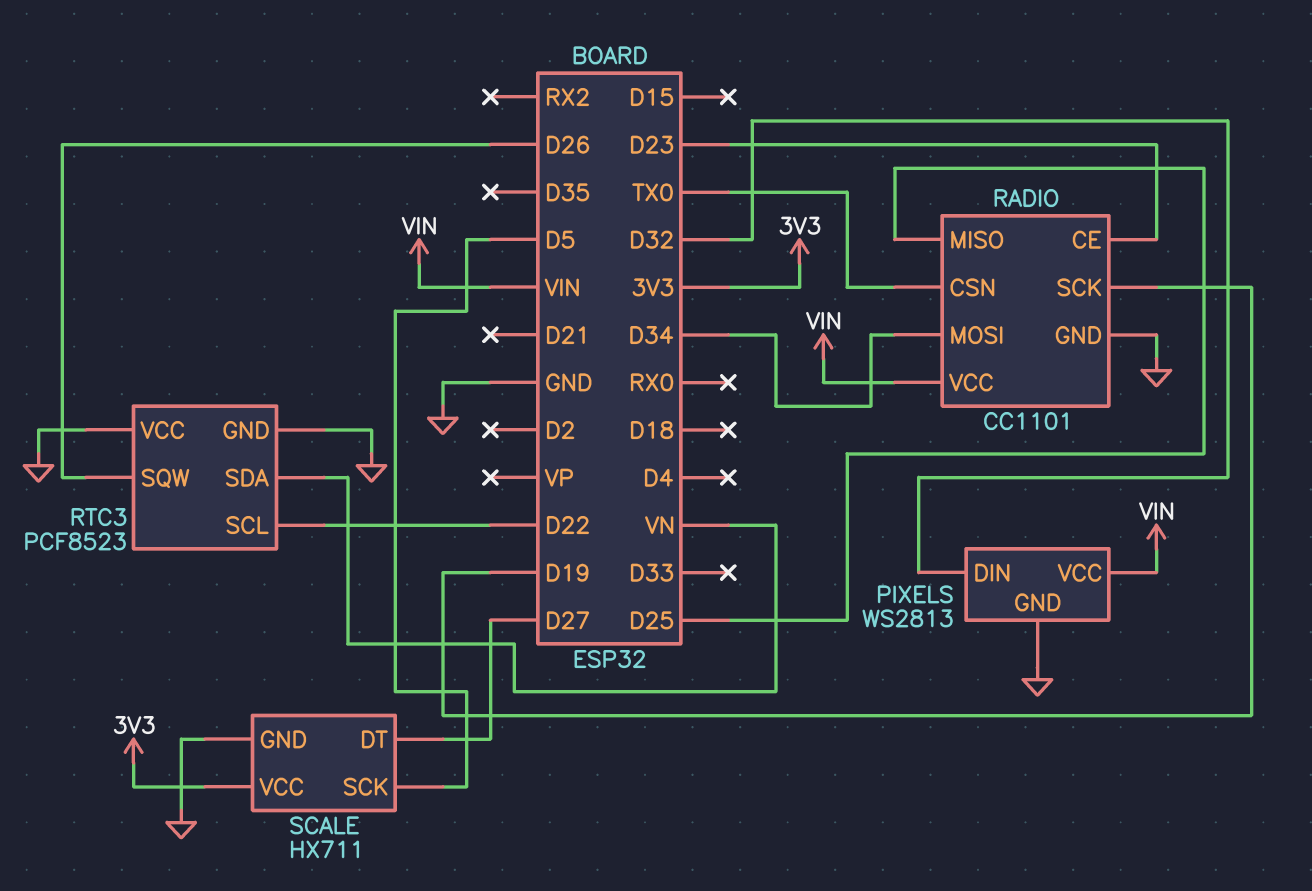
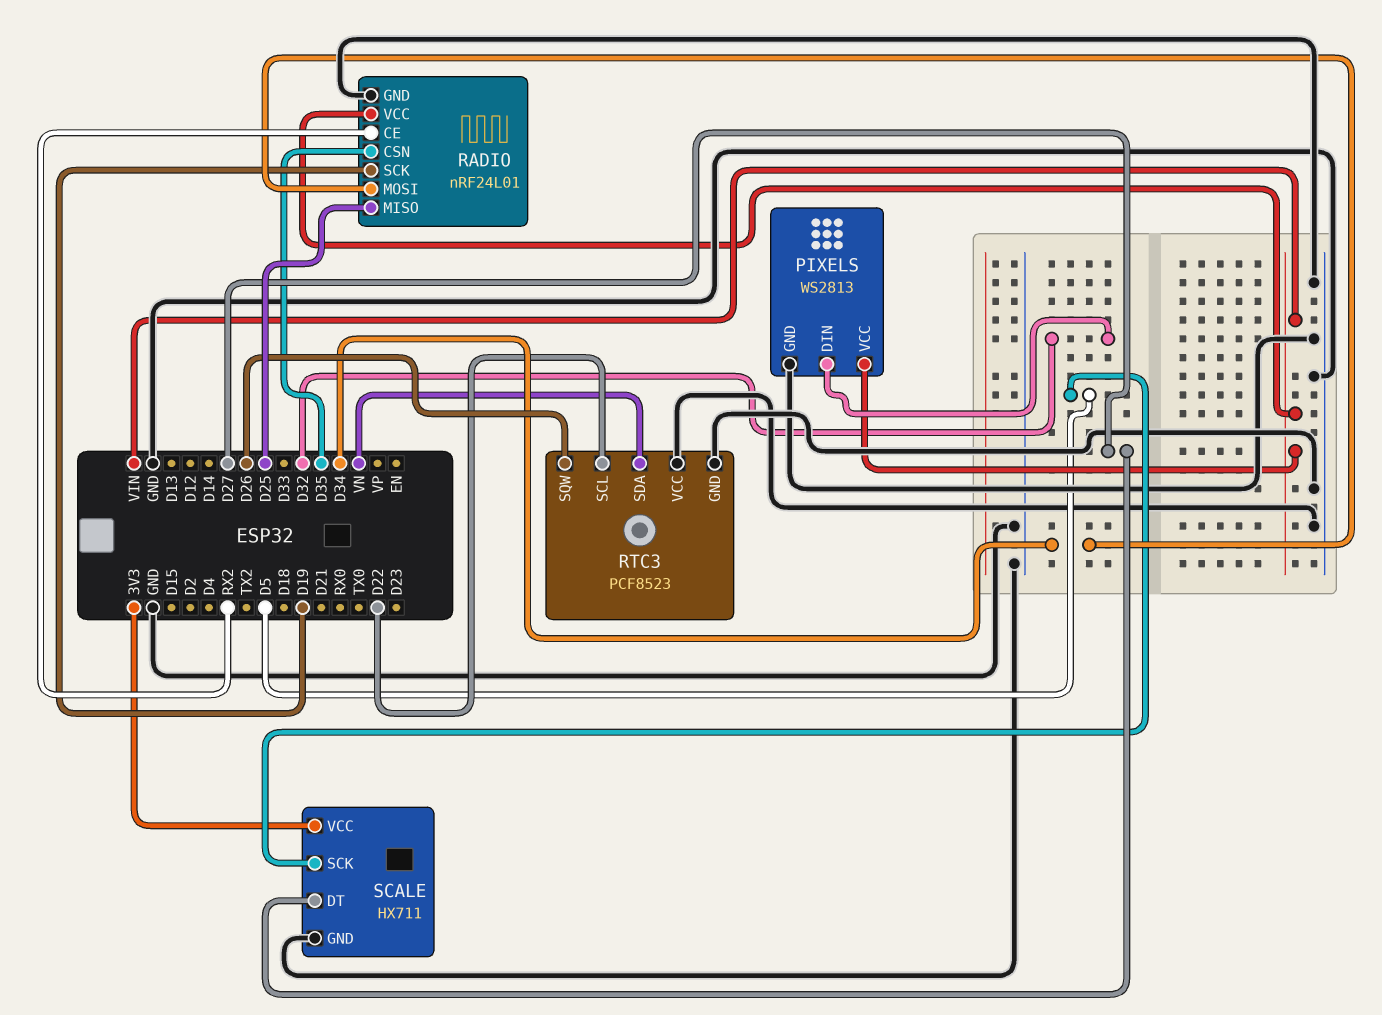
RADIO: CC1101 -> nRF24L01
RADIO pin CE: D23 -> RX2
RADIO pin CSN: TX0 -> D35

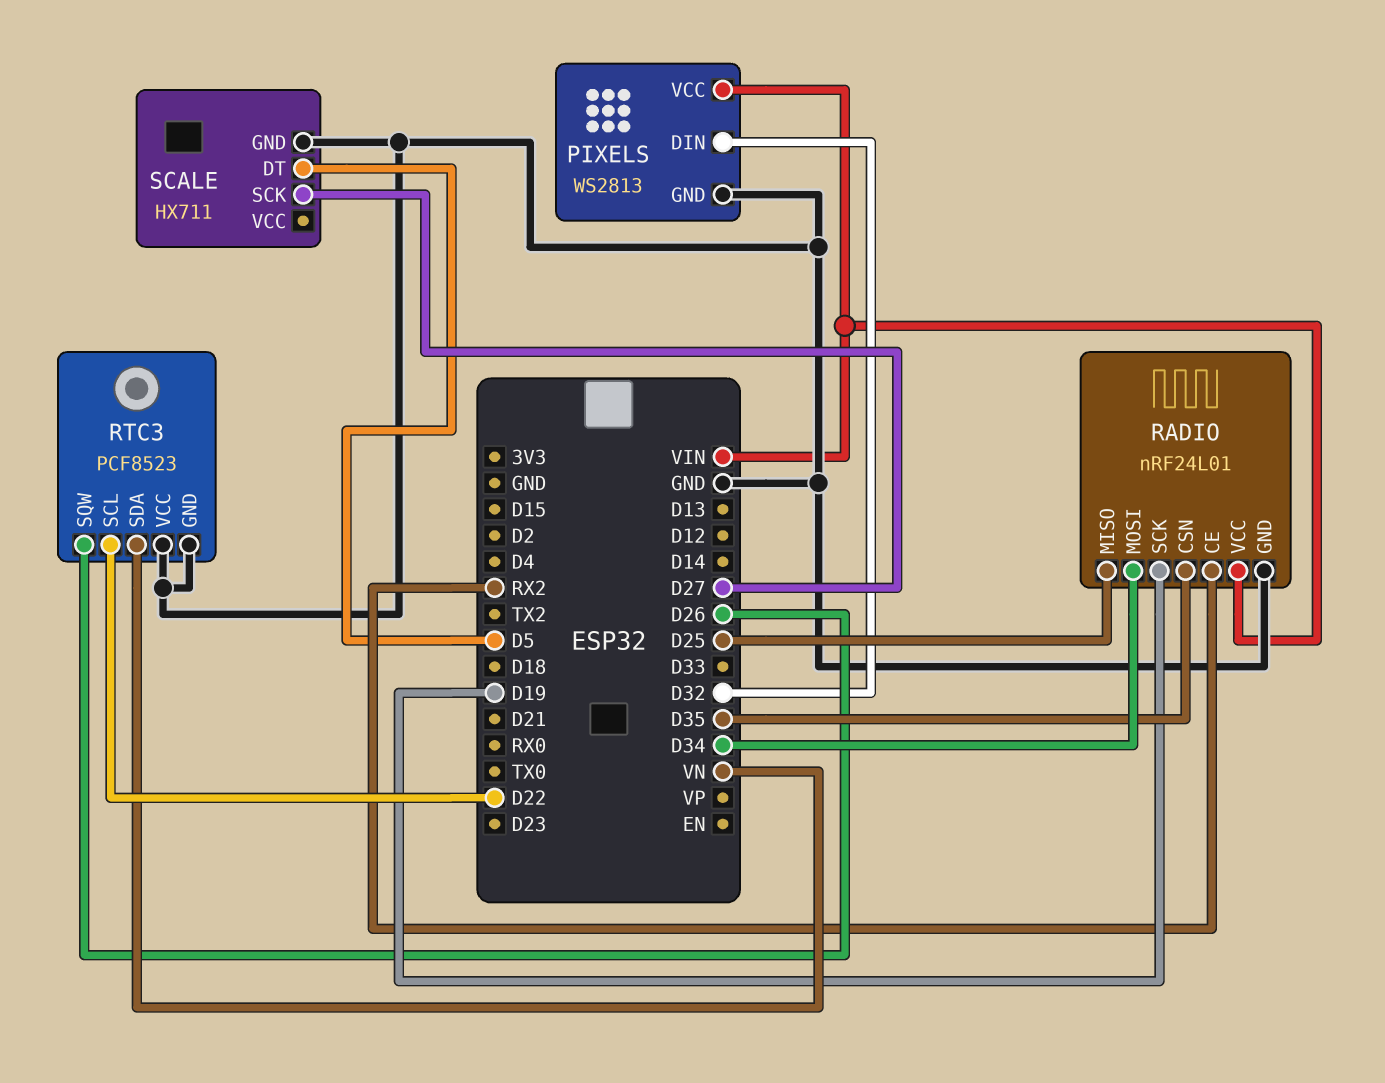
SCALE pin DT: D27 -> D5
SCALE pin SCK: D5 -> D27
SCALE pin VCC: 3V3 -> none

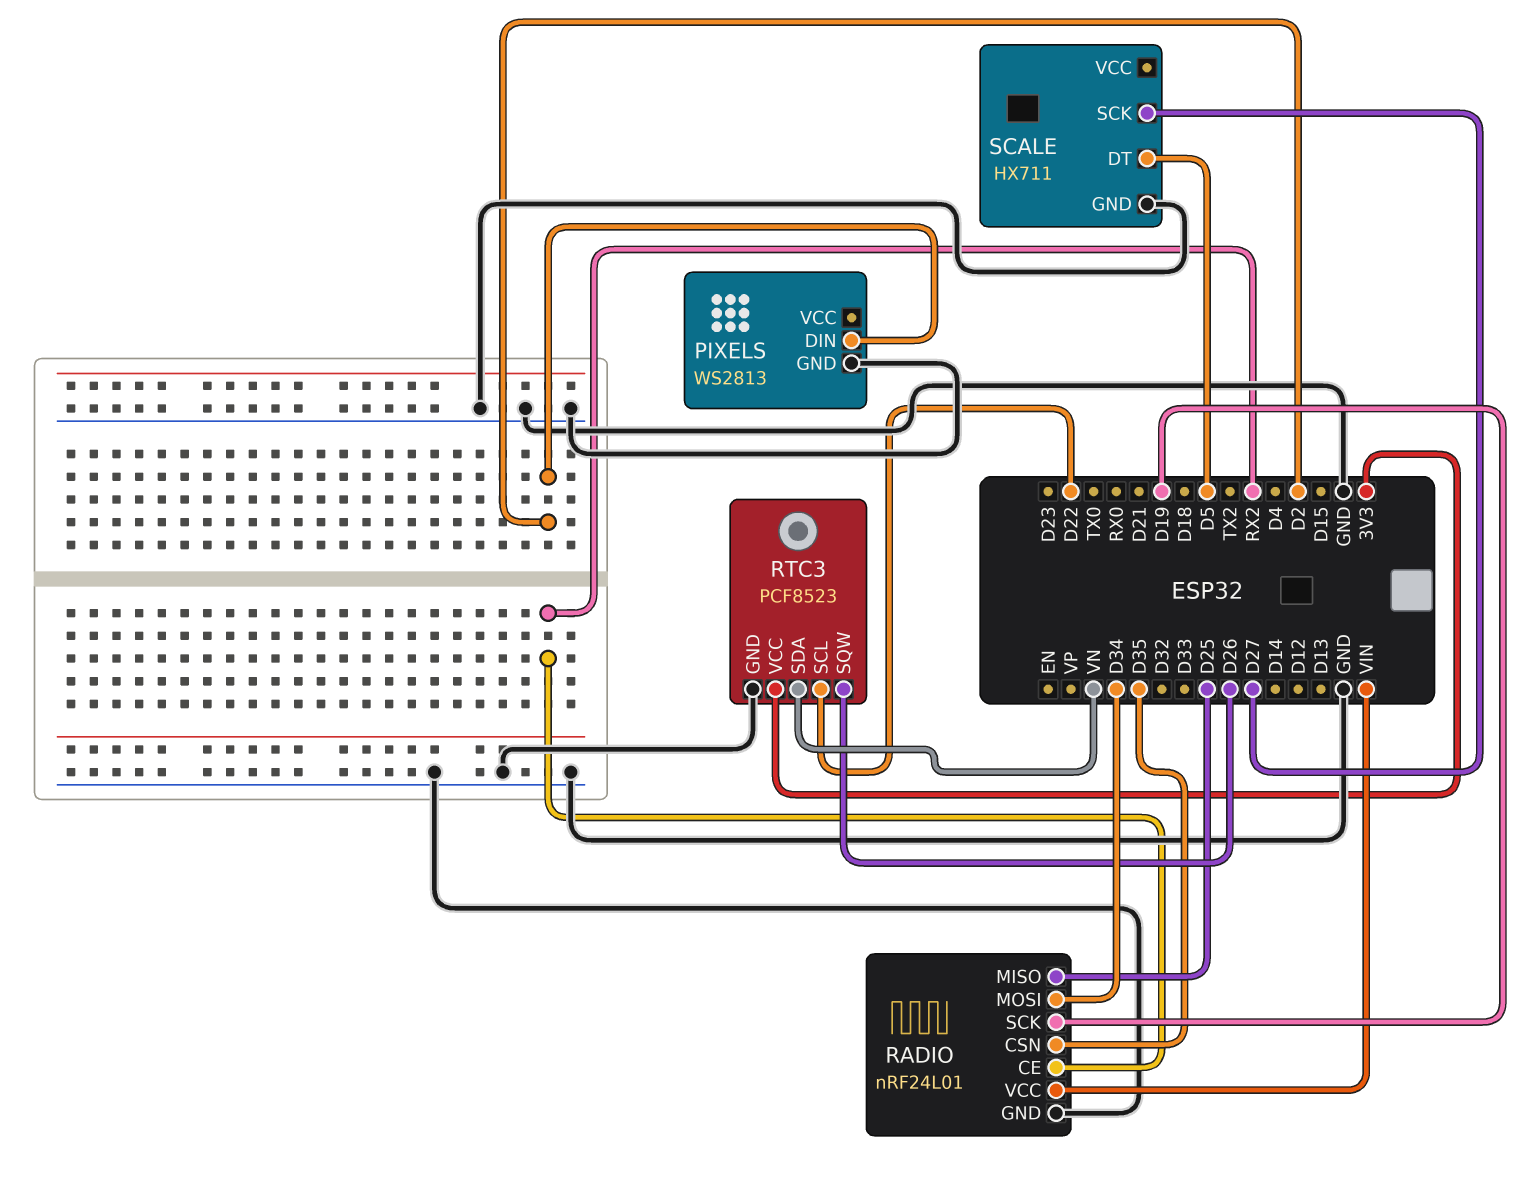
PIXELS pin DIN: D32 -> D2
PIXELS pin VCC: VIN -> none
RTC3 pin VCC: GND -> 3V3

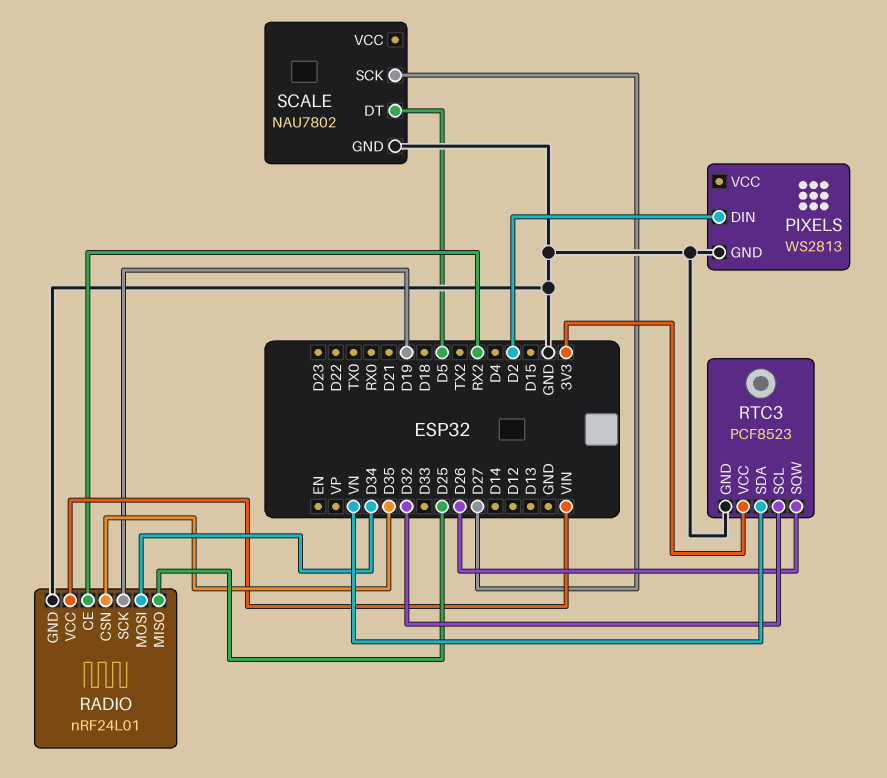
RTC3 pin SCL: D22 -> D32
SCALE: HX711 -> NAU7802

